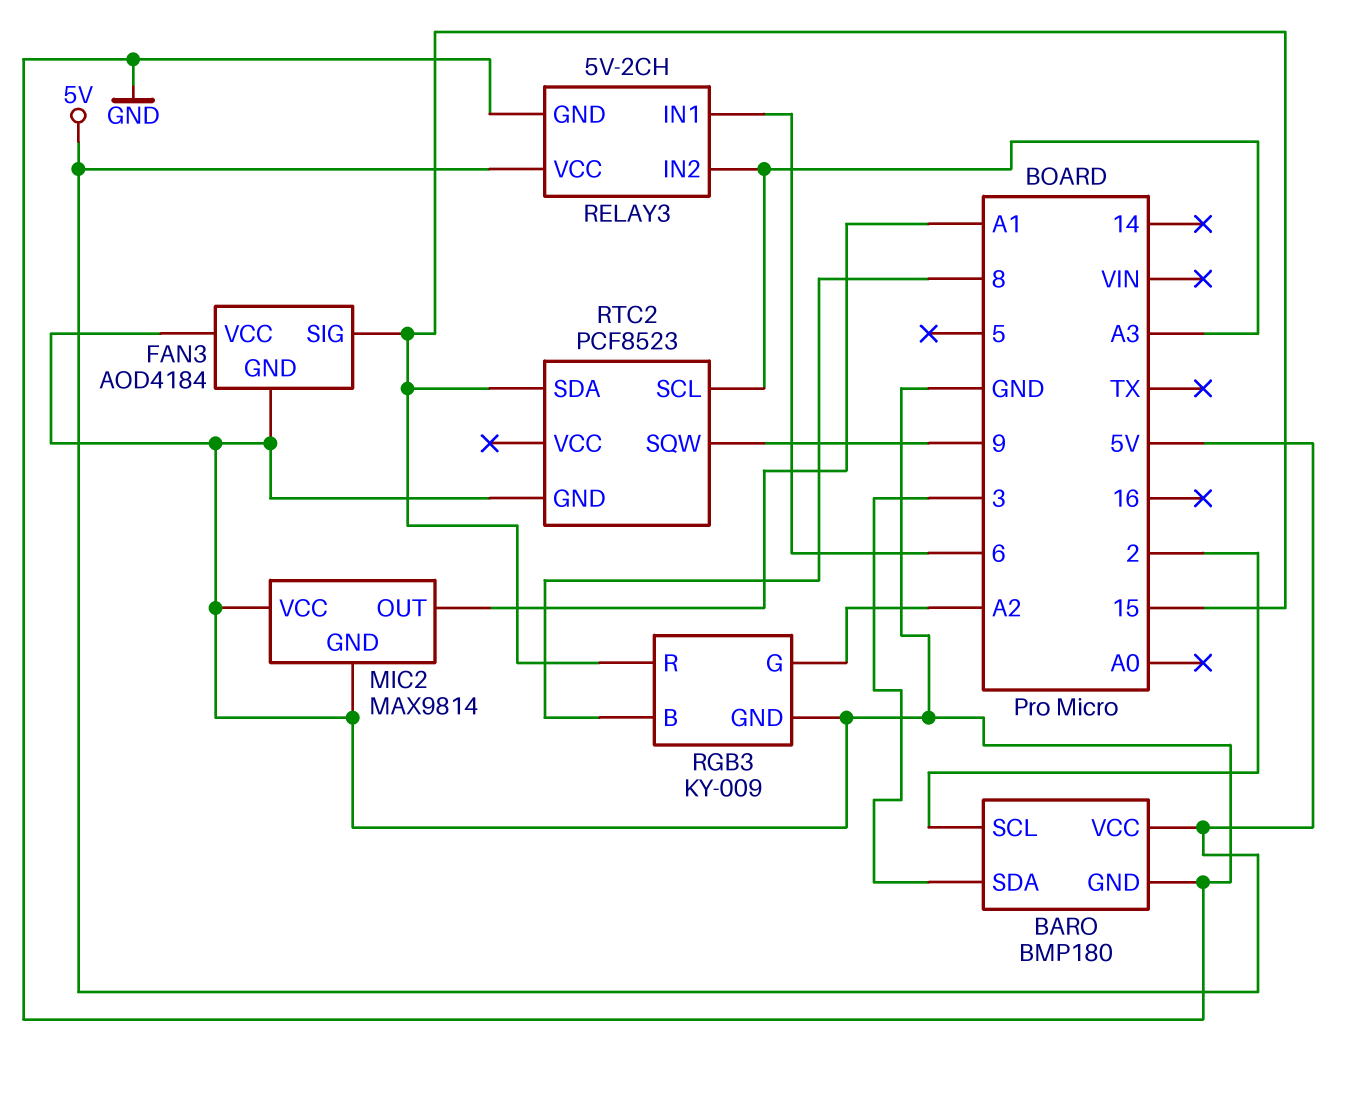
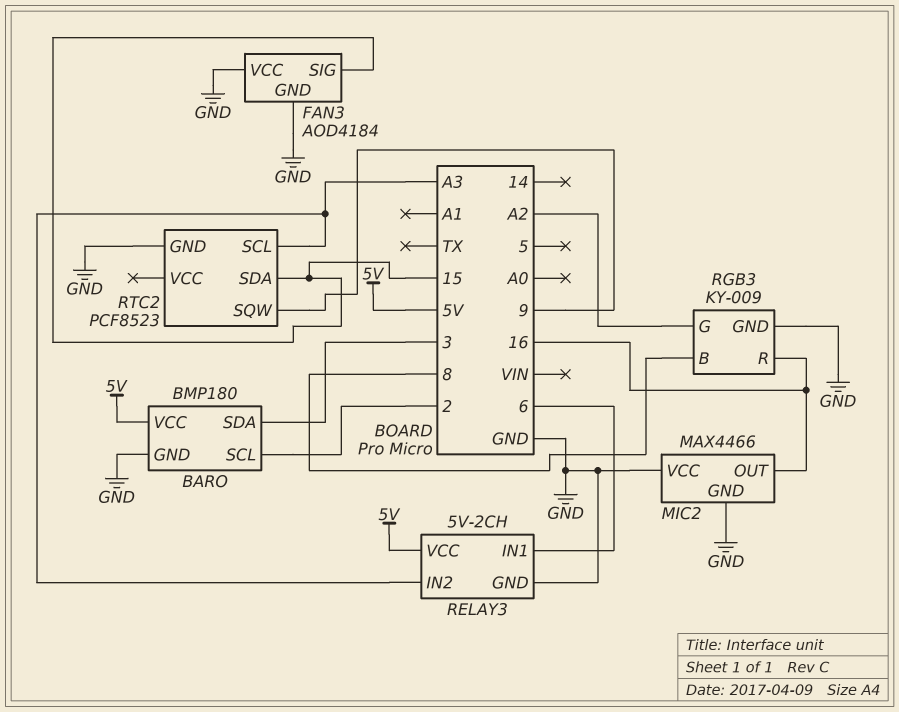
MIC2: MAX9814 -> MAX4466
MIC2 pin OUT: A1 -> 16
RGB3 pin R: 15 -> 16

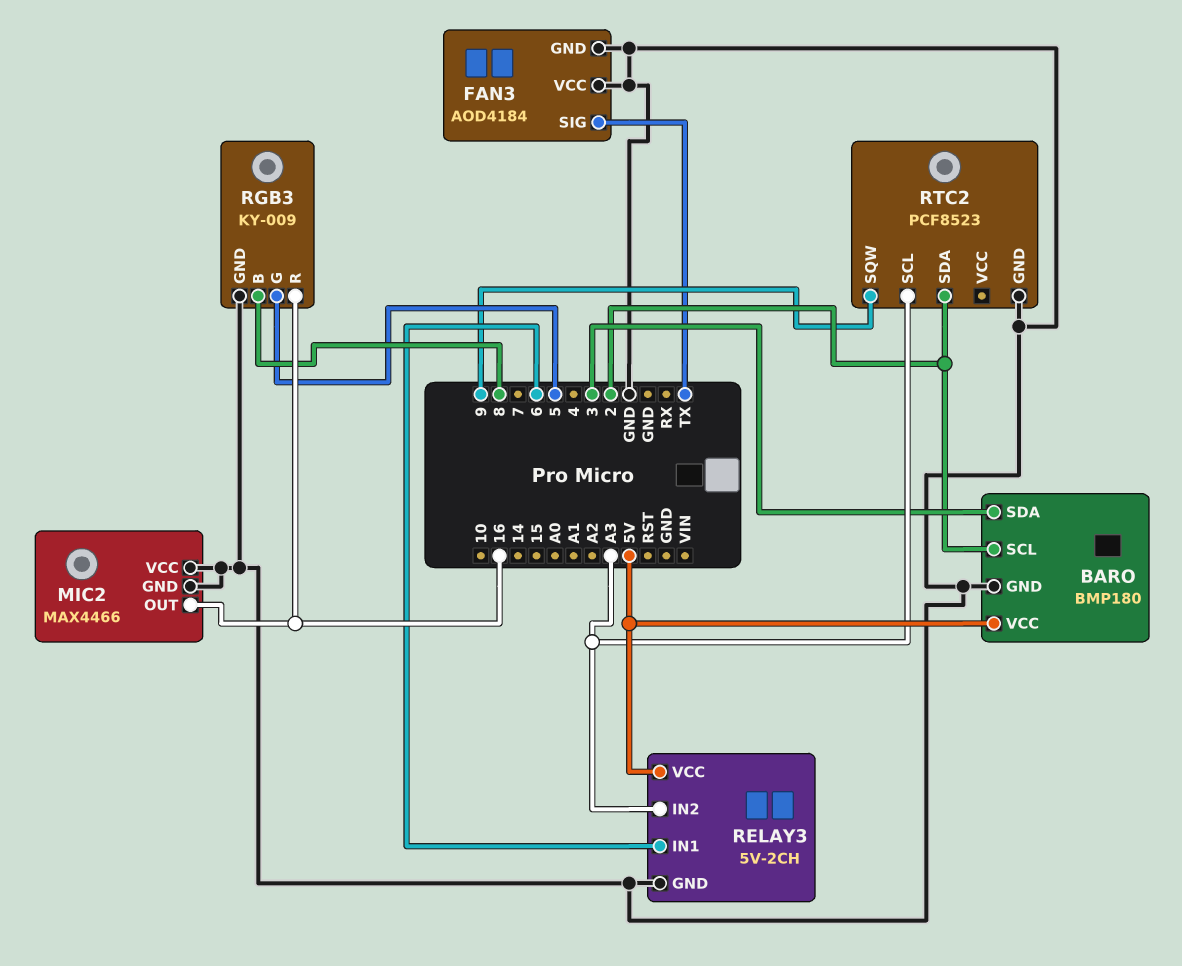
FAN3 pin SIG: 15 -> TX
RGB3 pin G: A2 -> 5
RTC2 pin SDA: 15 -> 2

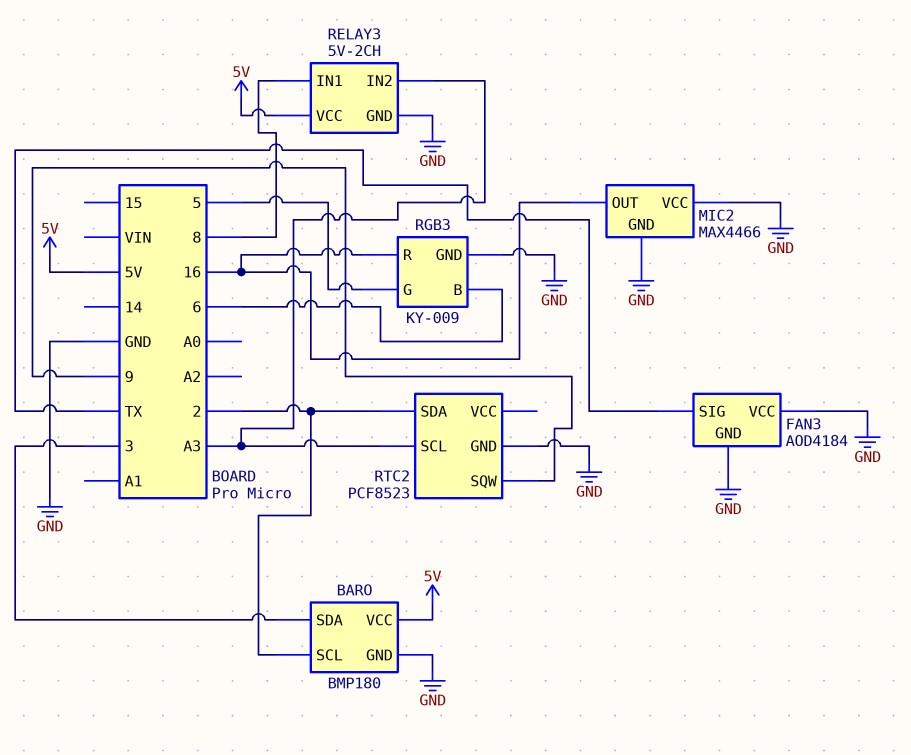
RELAY3 pin IN1: 6 -> 8
RGB3 pin B: 8 -> 6

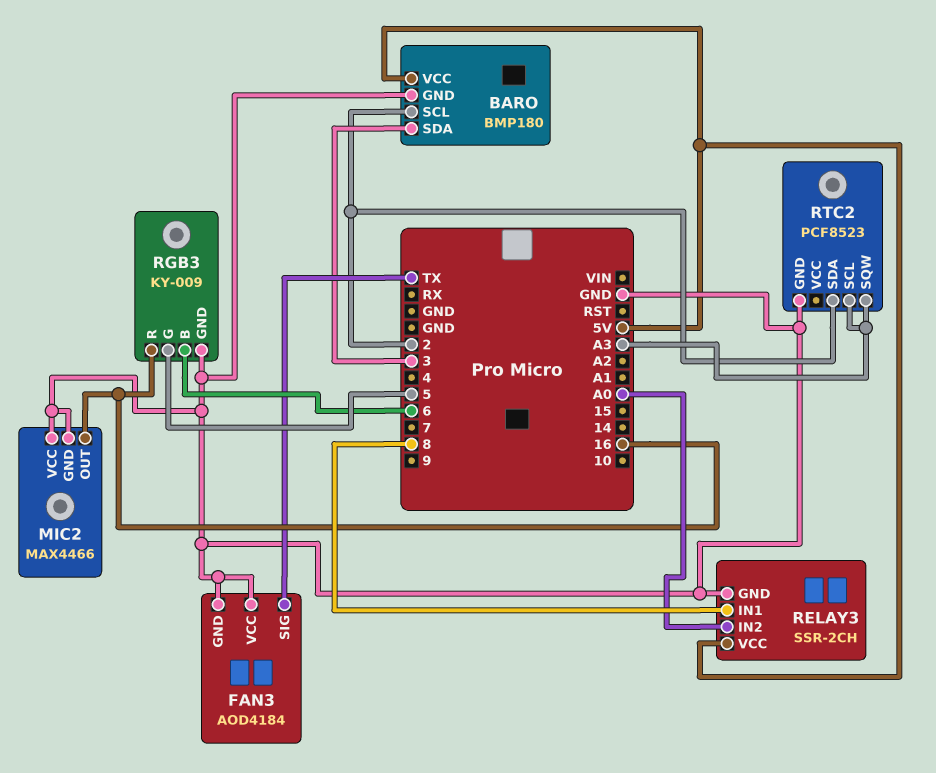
RELAY3: 5V-2CH -> SSR-2CH
RELAY3 pin IN2: A3 -> A0
RTC2 pin SQW: 9 -> A3

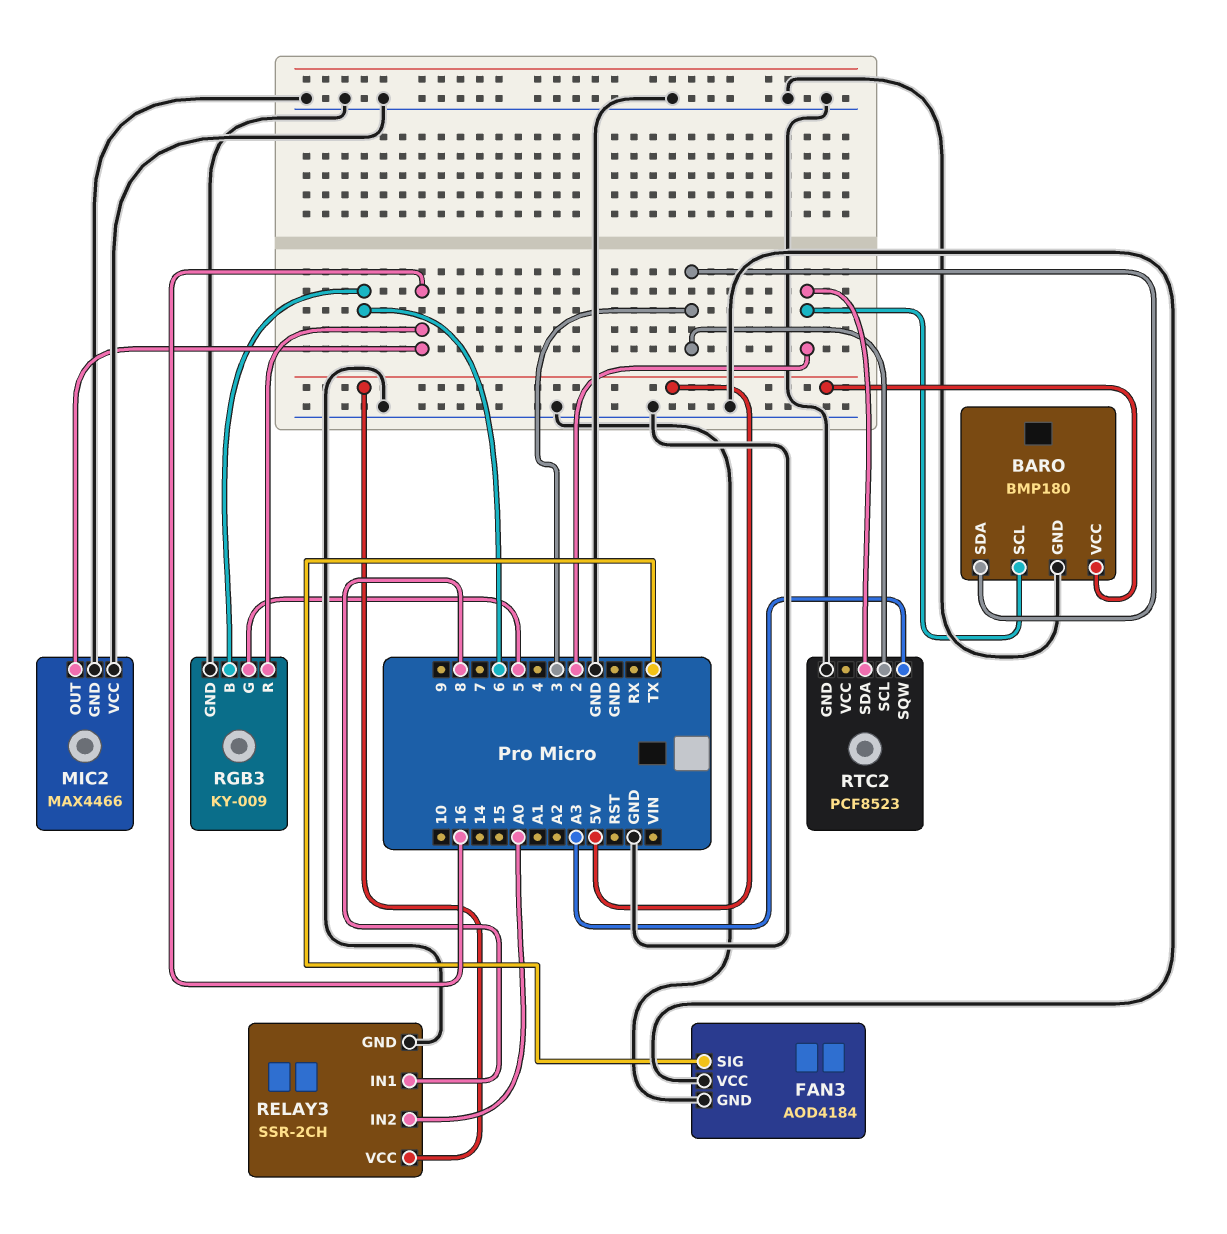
RTC2 pin SCL: A3 -> 3

